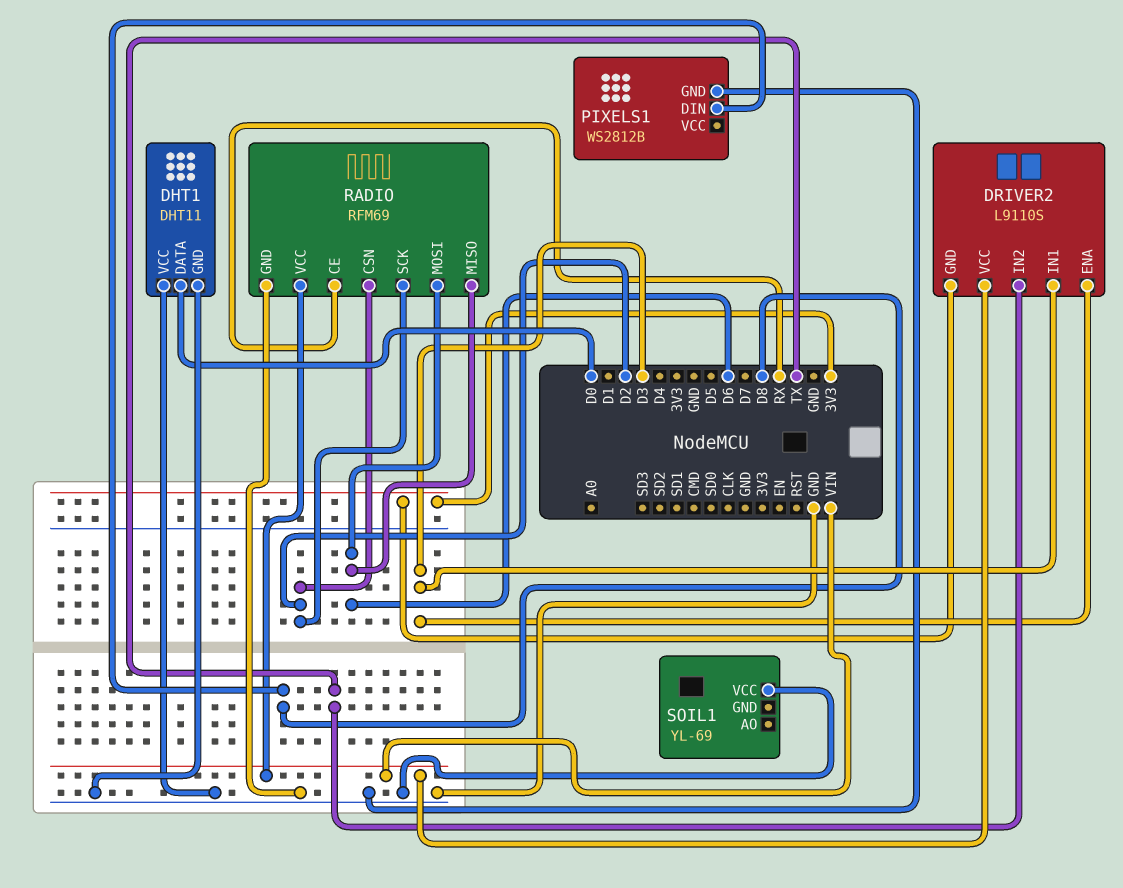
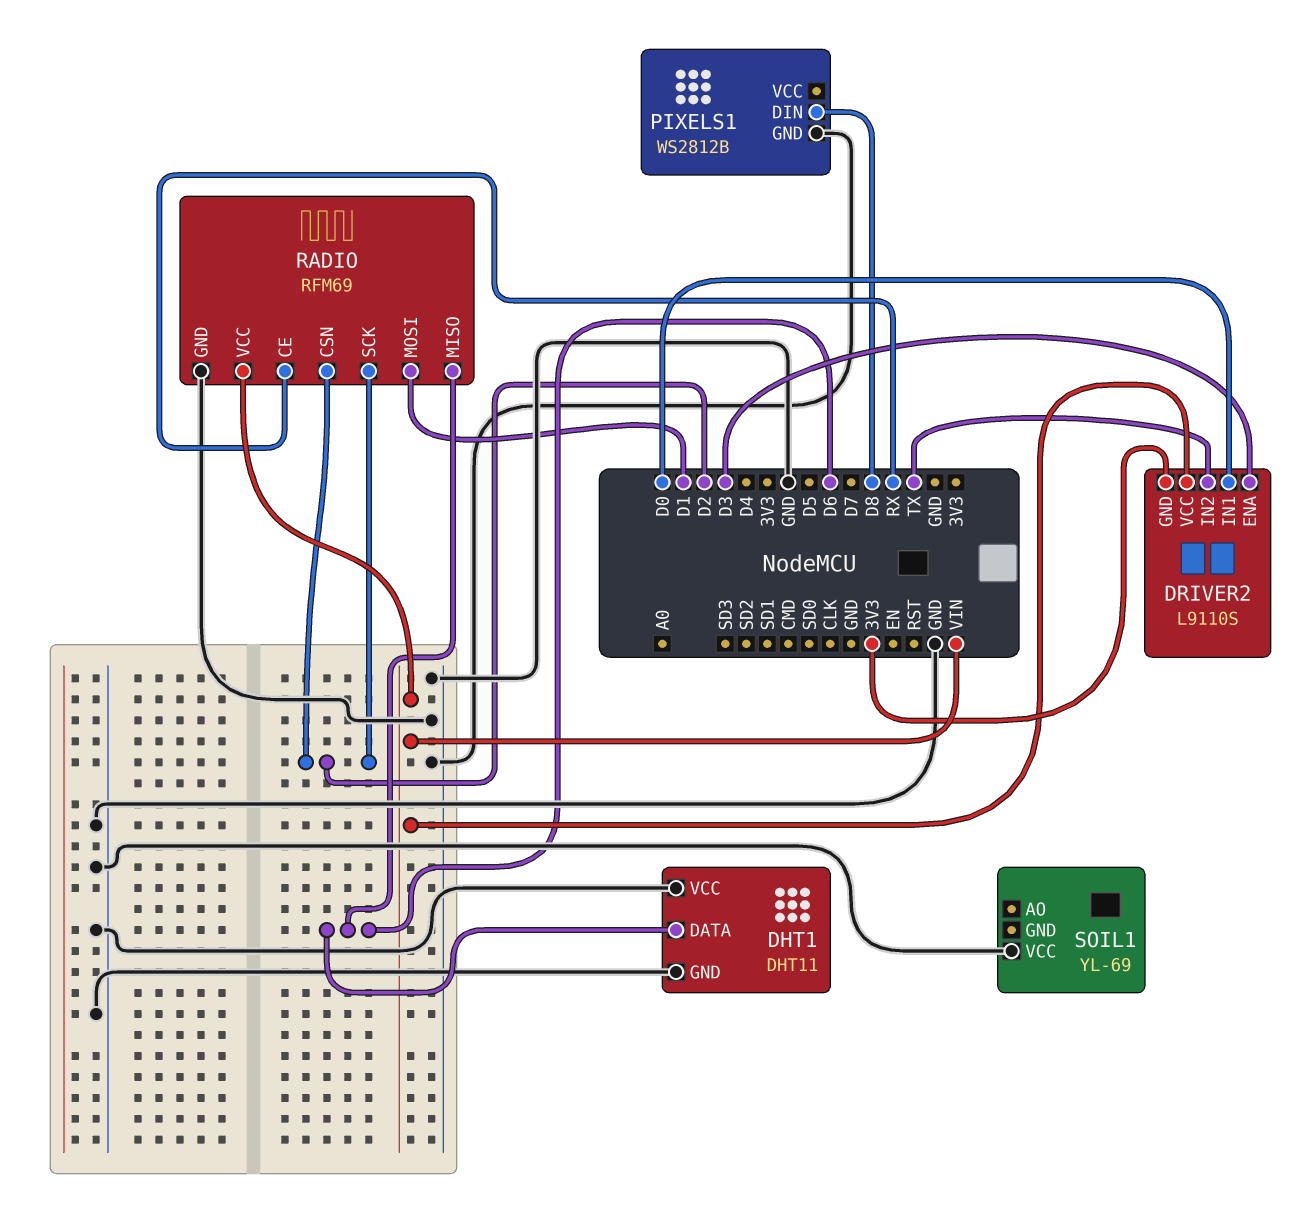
DHT1 pin DATA: D0 -> D6
DRIVER2 pin IN1: D3 -> D0
RADIO pin MOSI: D6 -> D1

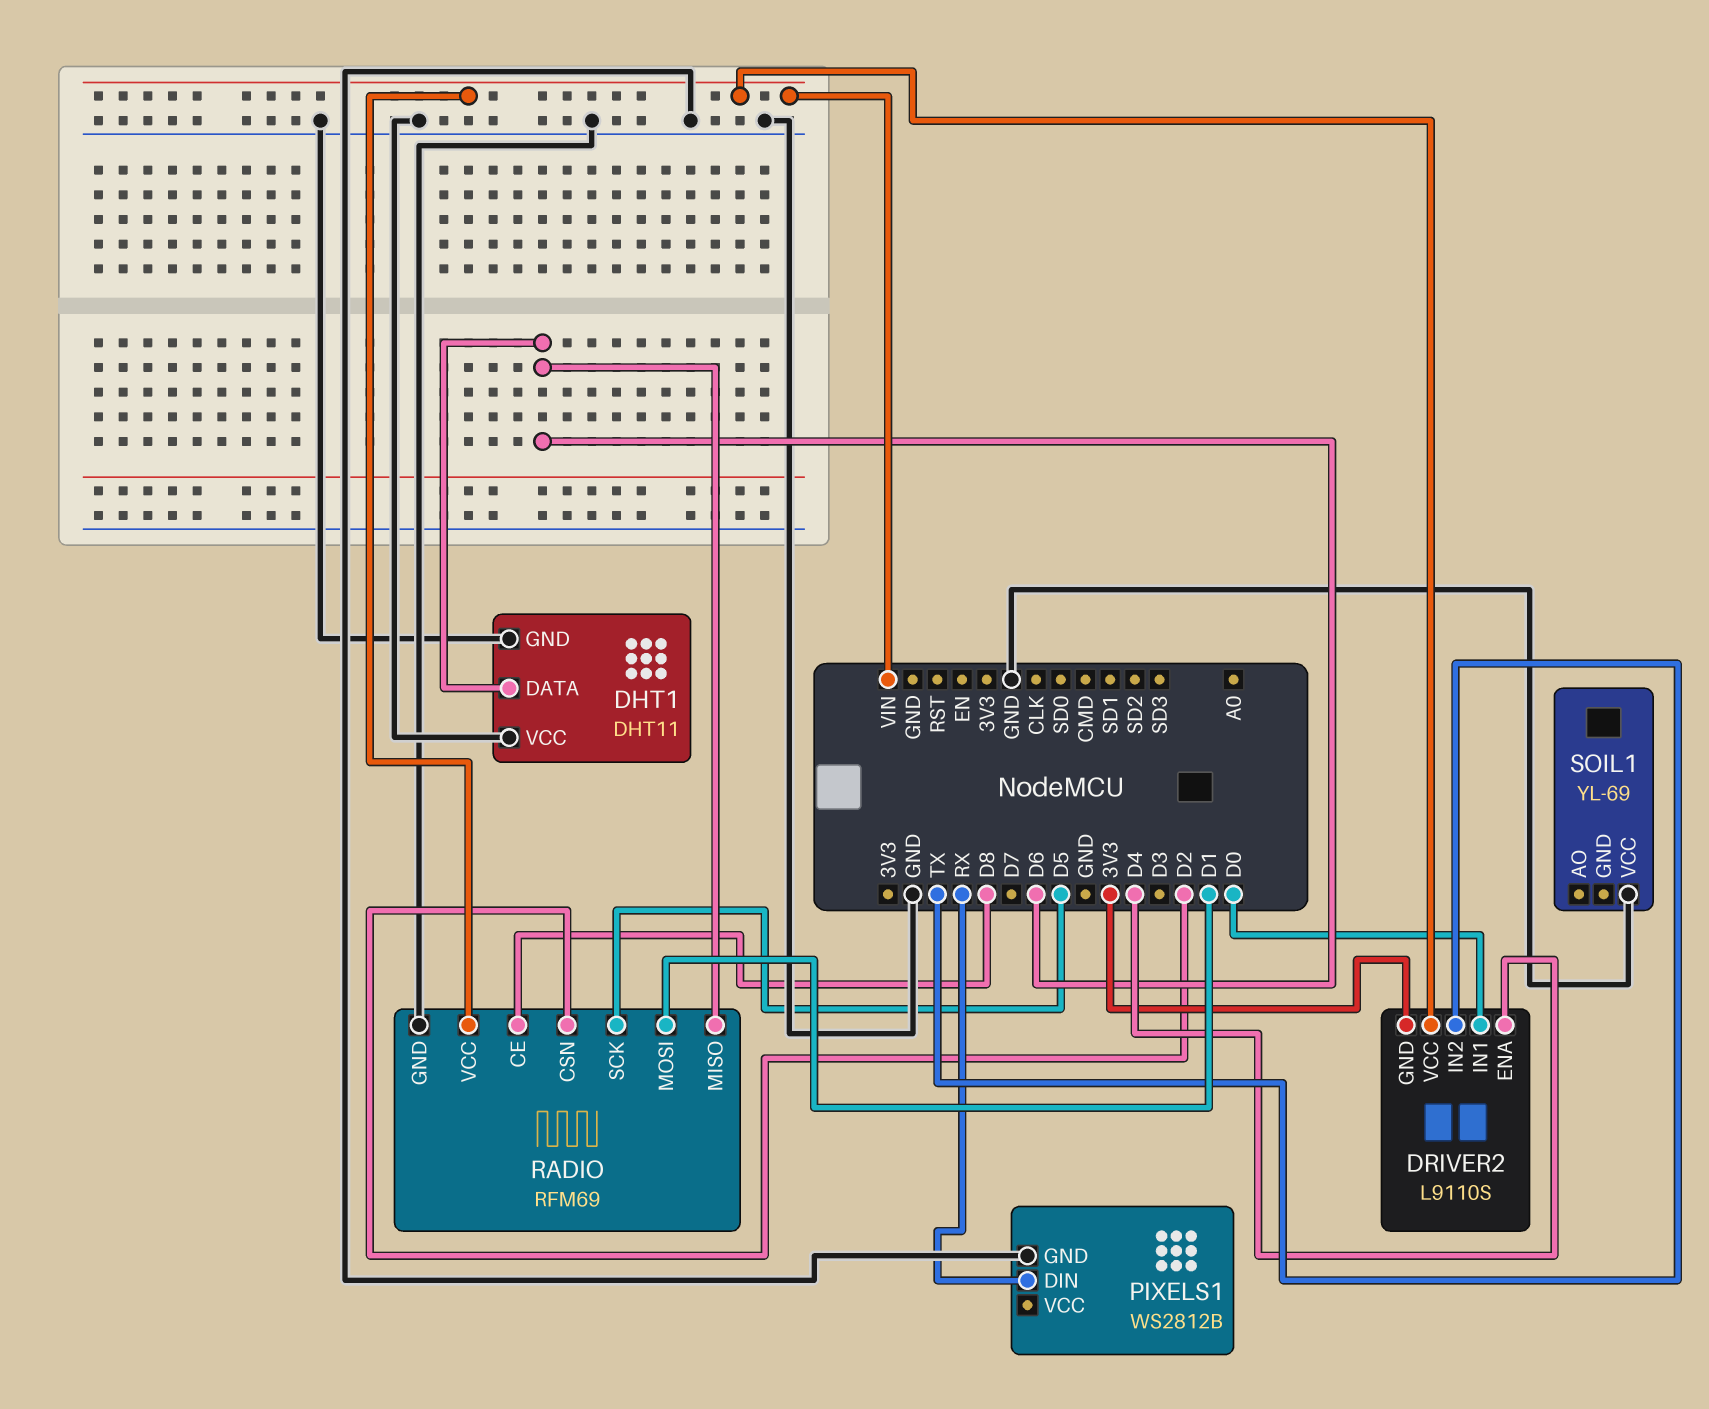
DRIVER2 pin ENA: D3 -> D4
PIXELS1 pin DIN: D8 -> RX
RADIO pin CE: RX -> D8
RADIO pin SCK: D2 -> D5

